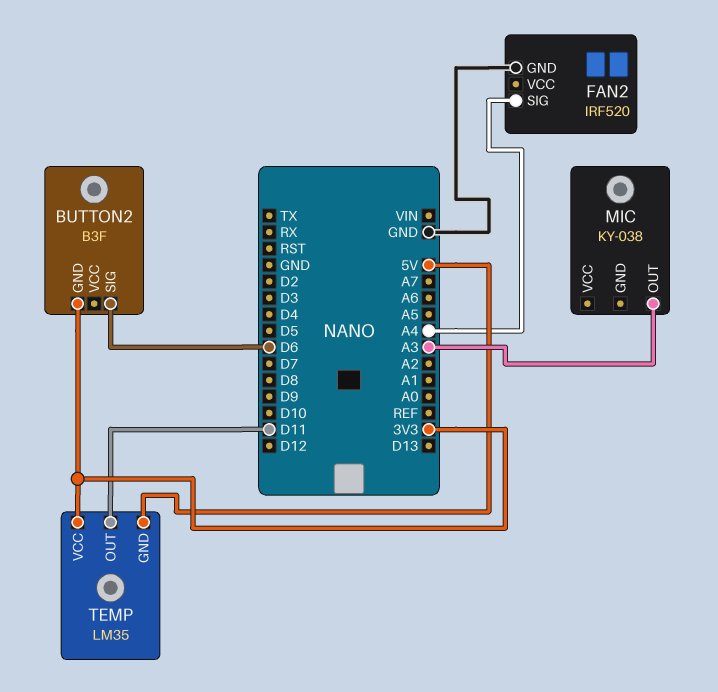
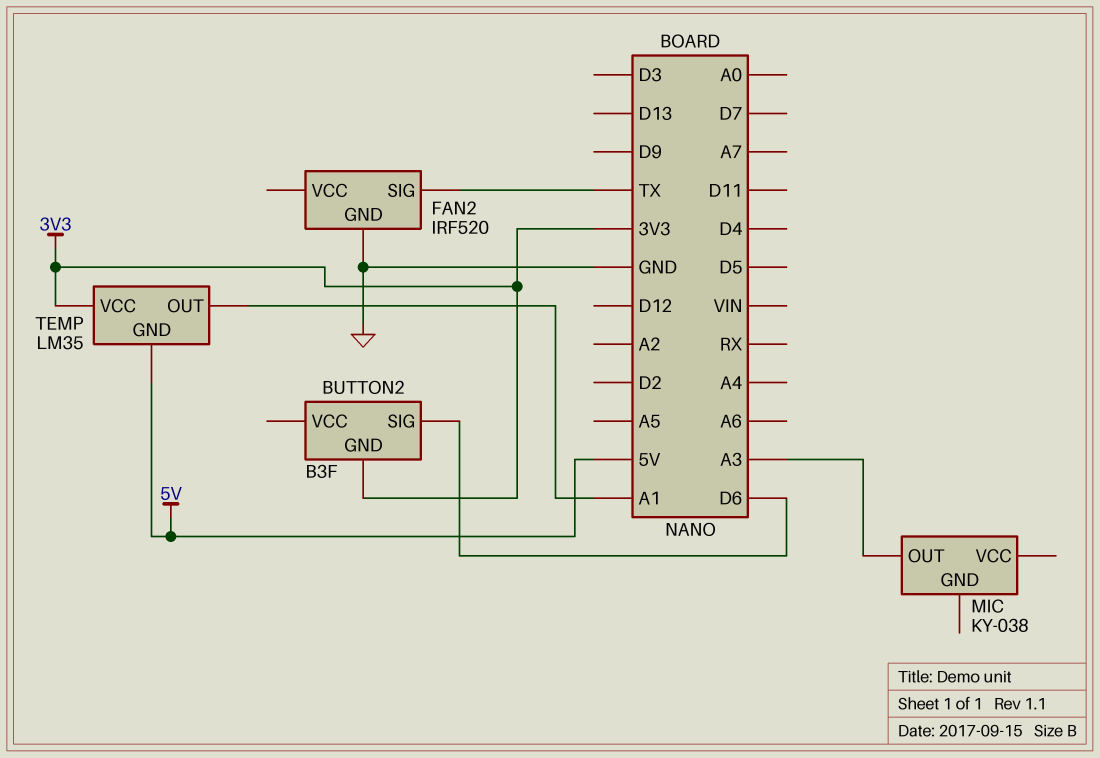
FAN2 pin SIG: A4 -> TX
TEMP pin OUT: D11 -> A1

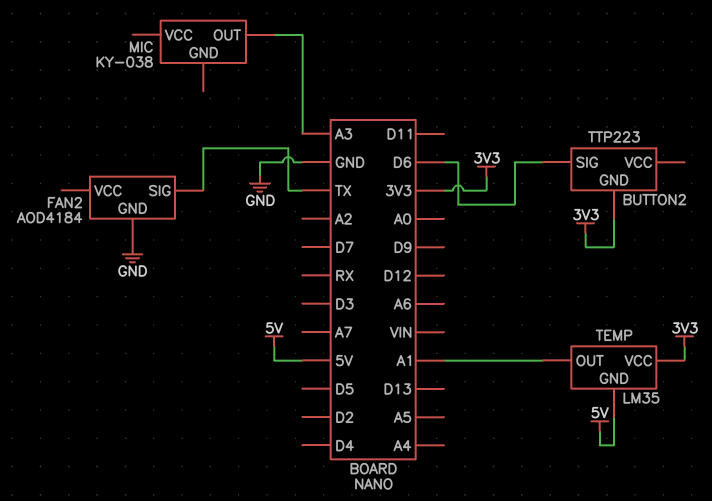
BUTTON2: B3F -> TTP223
FAN2: IRF520 -> AOD4184

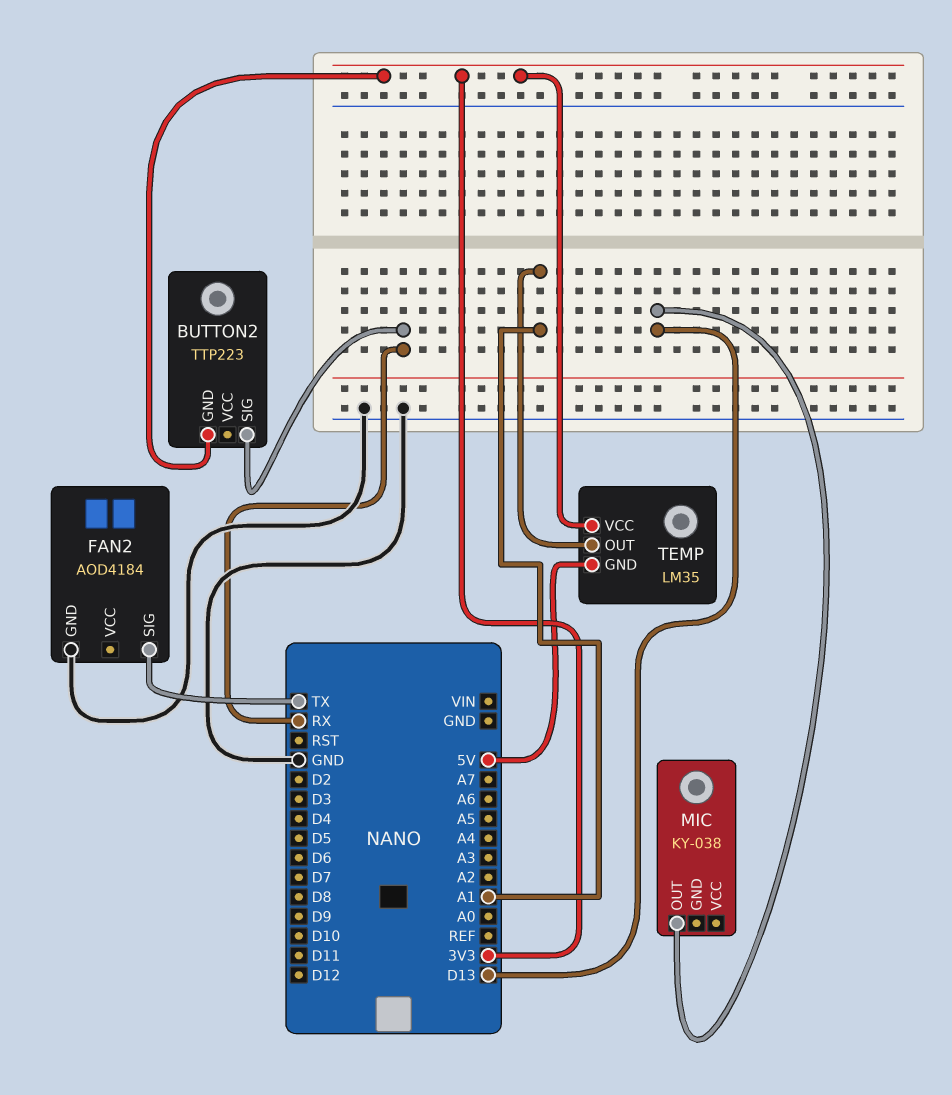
BUTTON2 pin SIG: D6 -> RX
MIC pin OUT: A3 -> D13

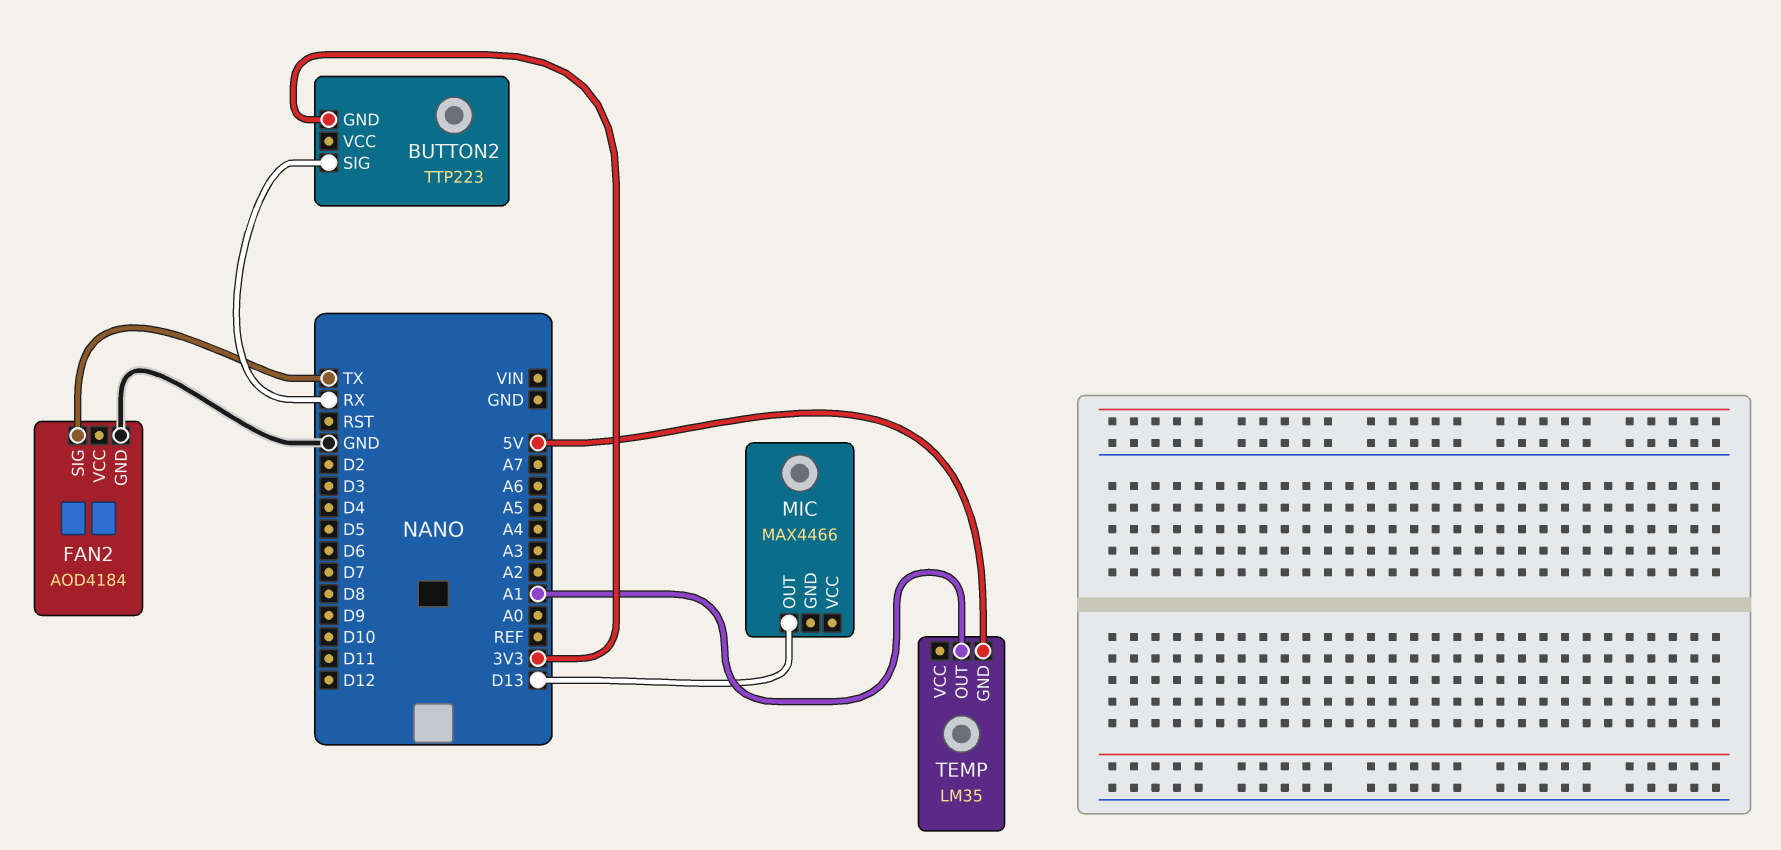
MIC: KY-038 -> MAX4466
TEMP pin VCC: 3V3 -> none

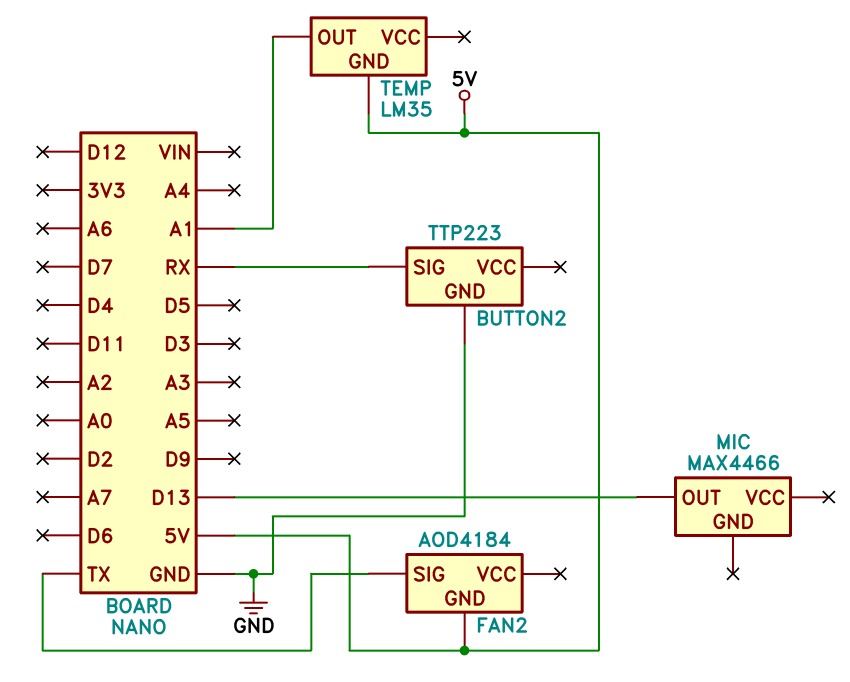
BUTTON2 pin GND: 3V3 -> GND
FAN2 pin GND: GND -> 5V

